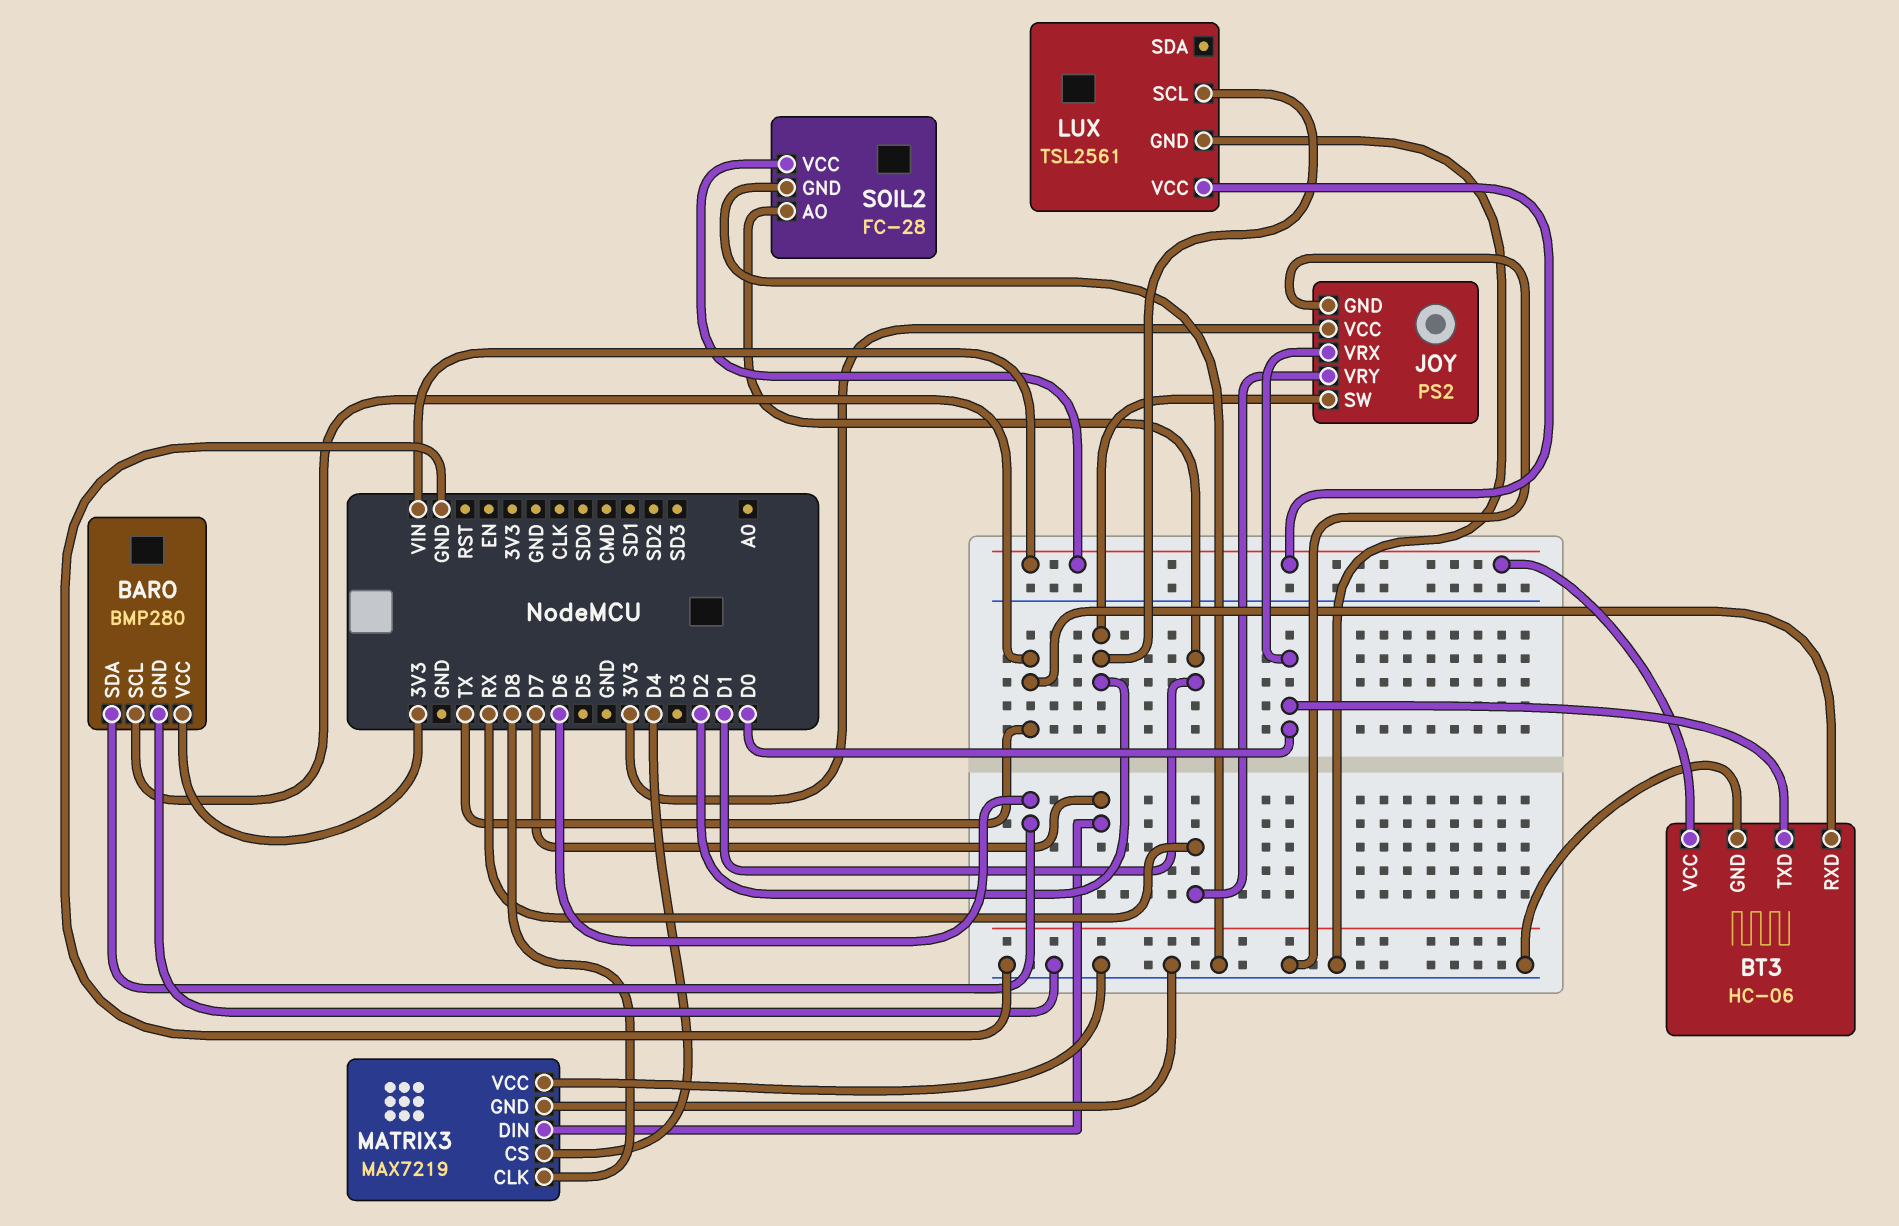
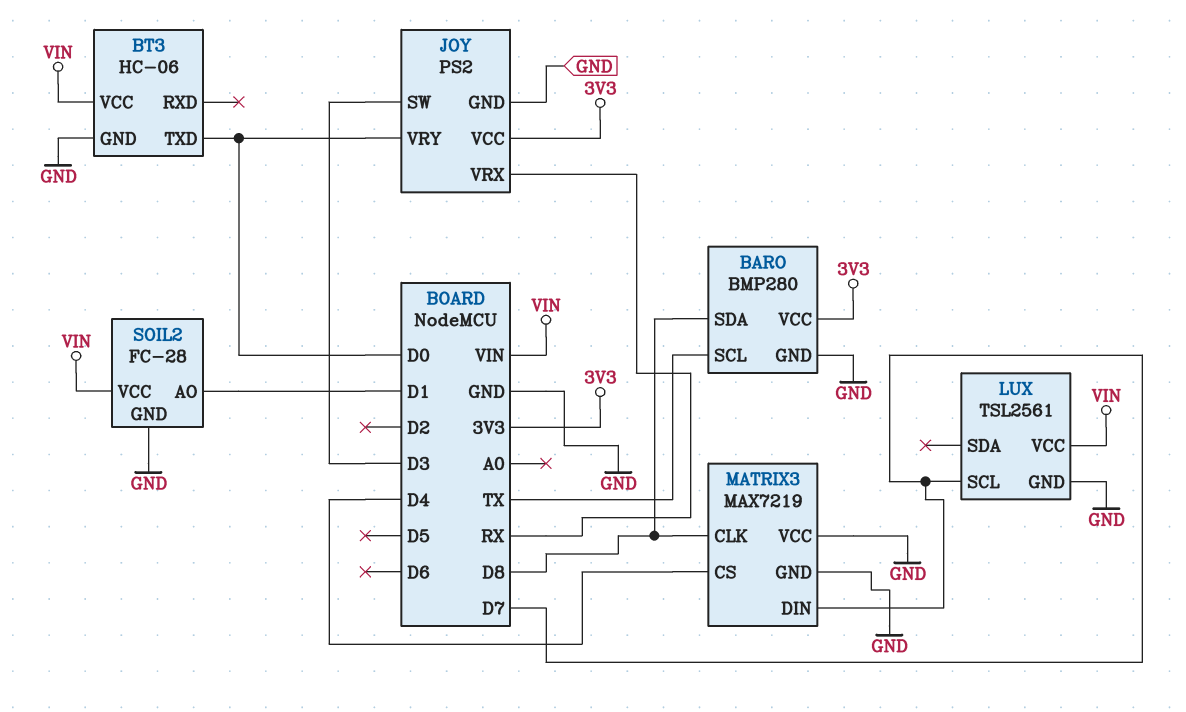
BARO pin SDA: D6 -> D8
BT3 pin RXD: TX -> none
JOY pin SW: D2 -> D3
JOY pin VRX: D0 -> RX
JOY pin VRY: RX -> D0
LUX pin SCL: D2 -> D7

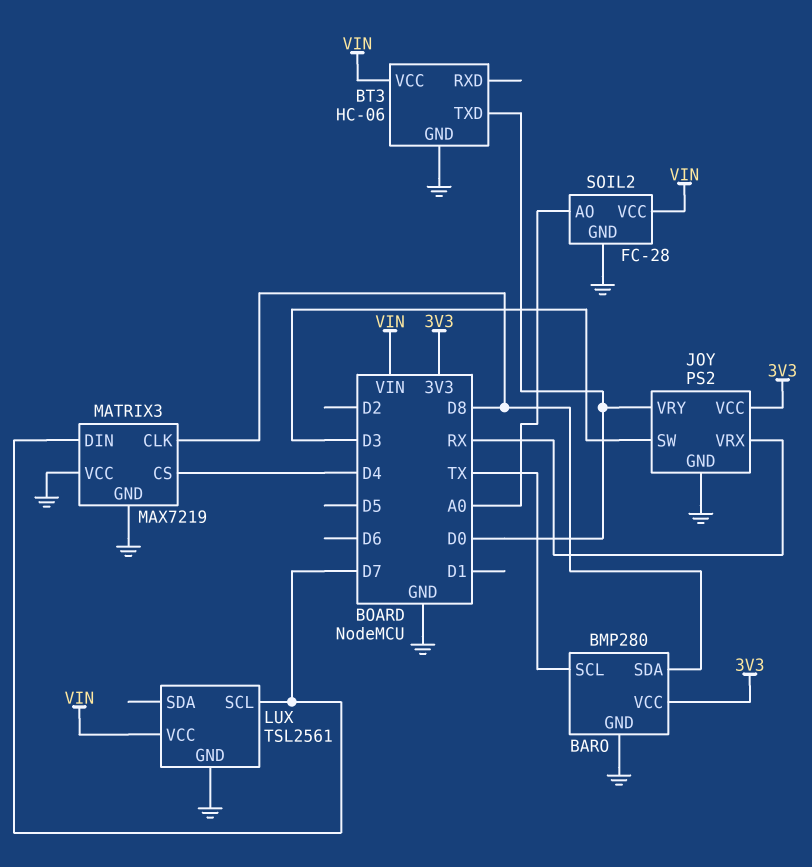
SOIL2 pin AO: D1 -> A0

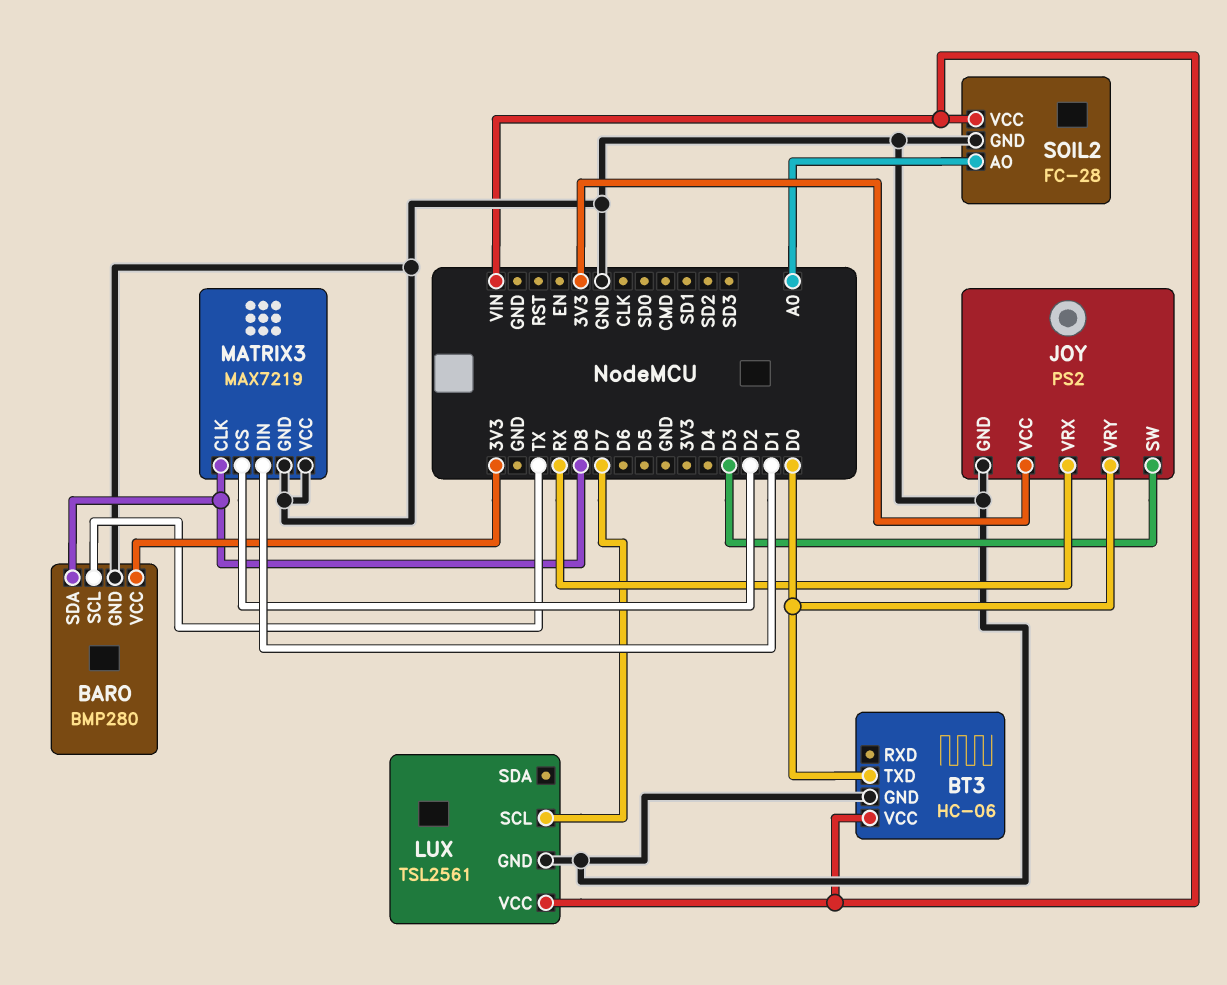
MATRIX3 pin CS: D4 -> D2
MATRIX3 pin DIN: D7 -> D1

